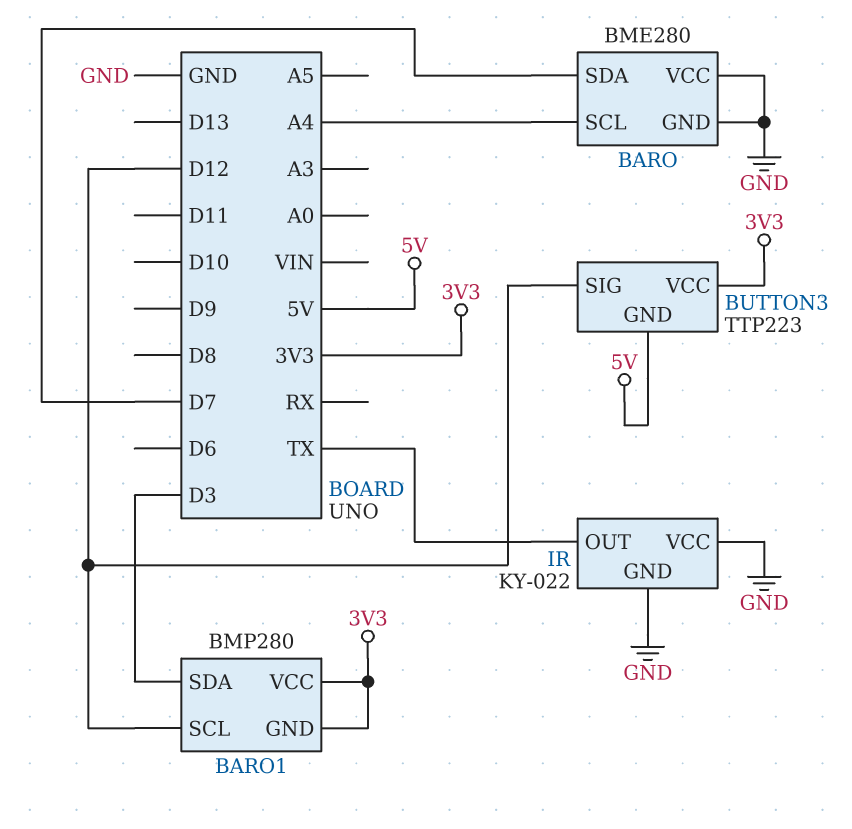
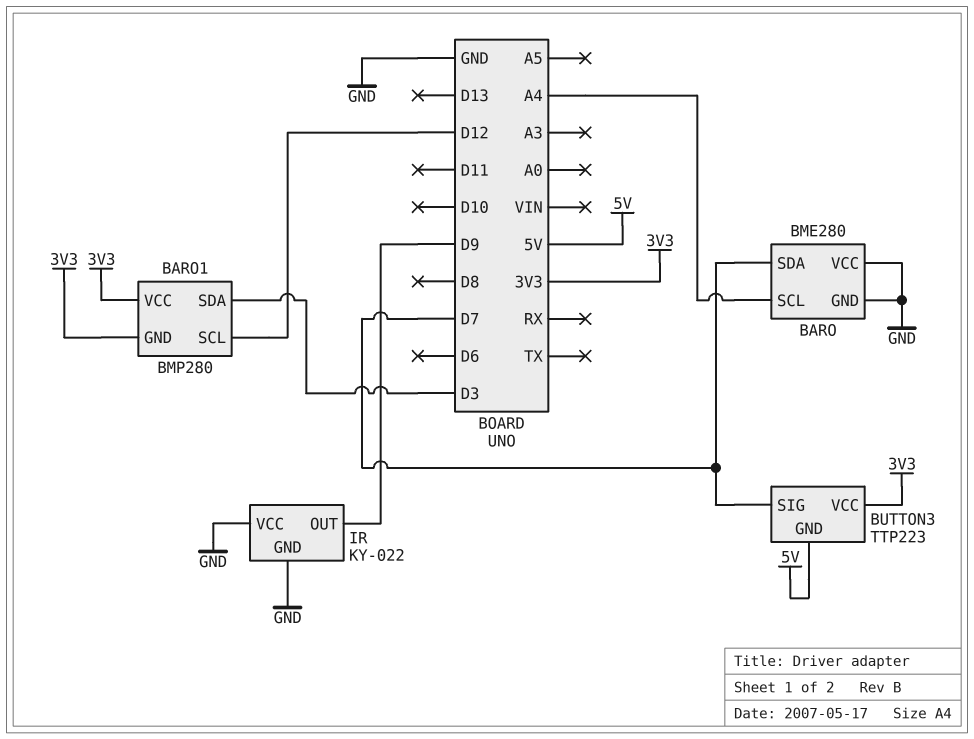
BUTTON3 pin SIG: D12 -> D7
IR pin OUT: TX -> D9

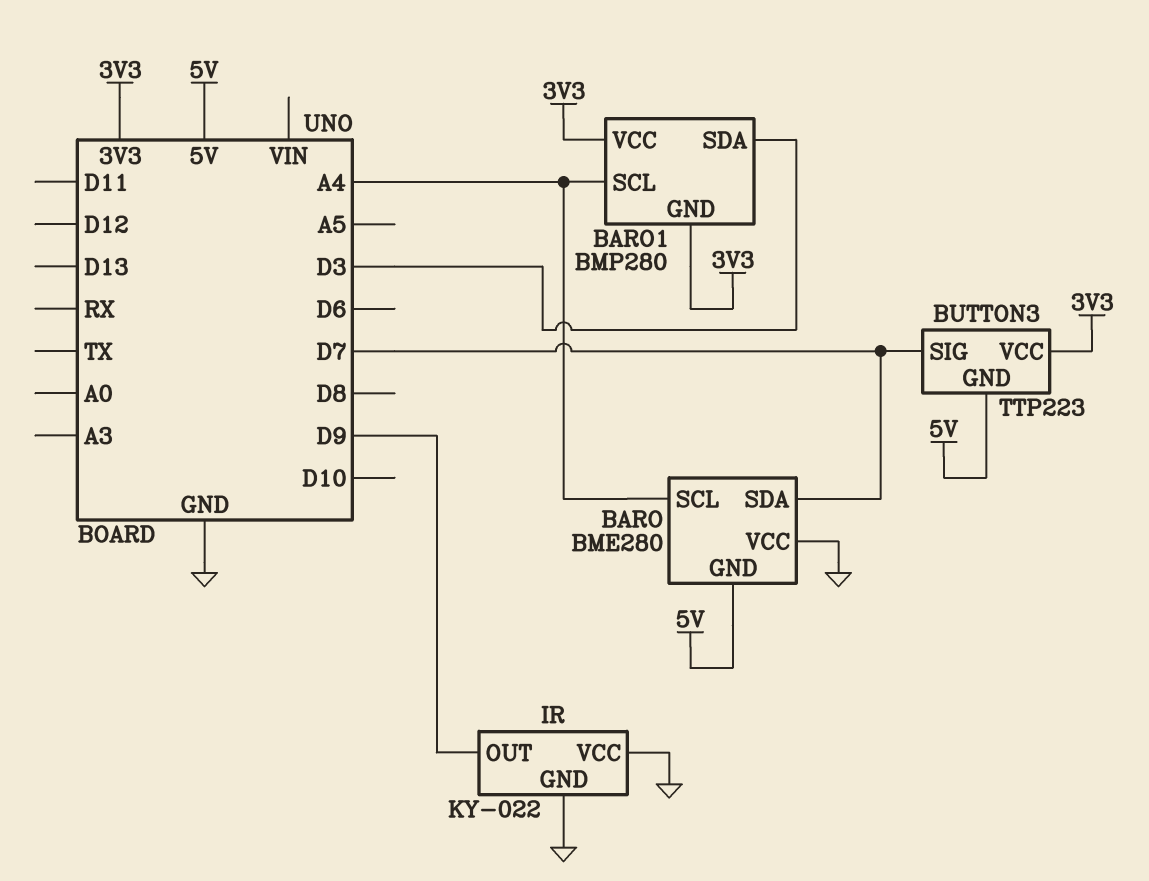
BARO pin GND: GND -> 5V
BARO1 pin SCL: D12 -> A4

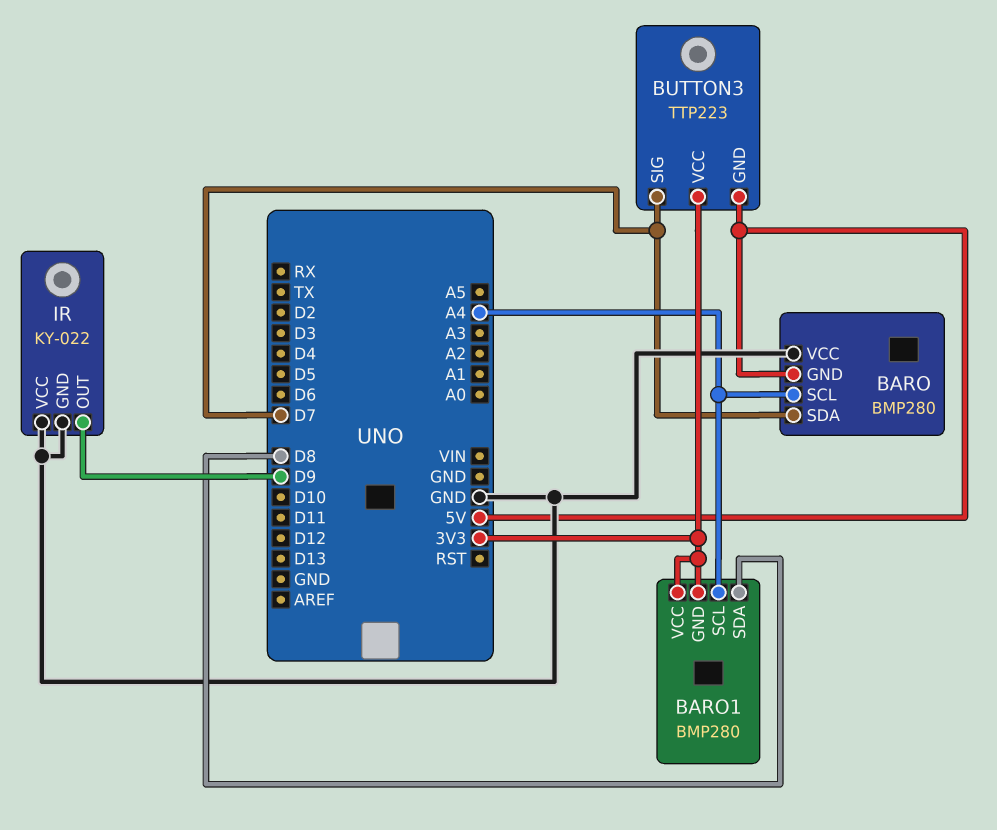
BARO: BME280 -> BMP280
BARO1 pin SDA: D3 -> D8

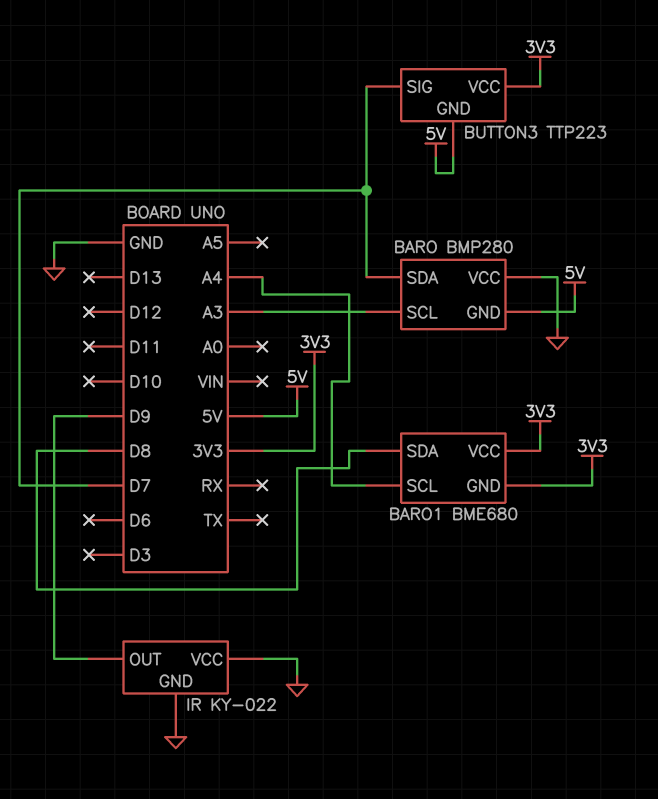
BARO pin SCL: A4 -> A3
BARO1: BMP280 -> BME680

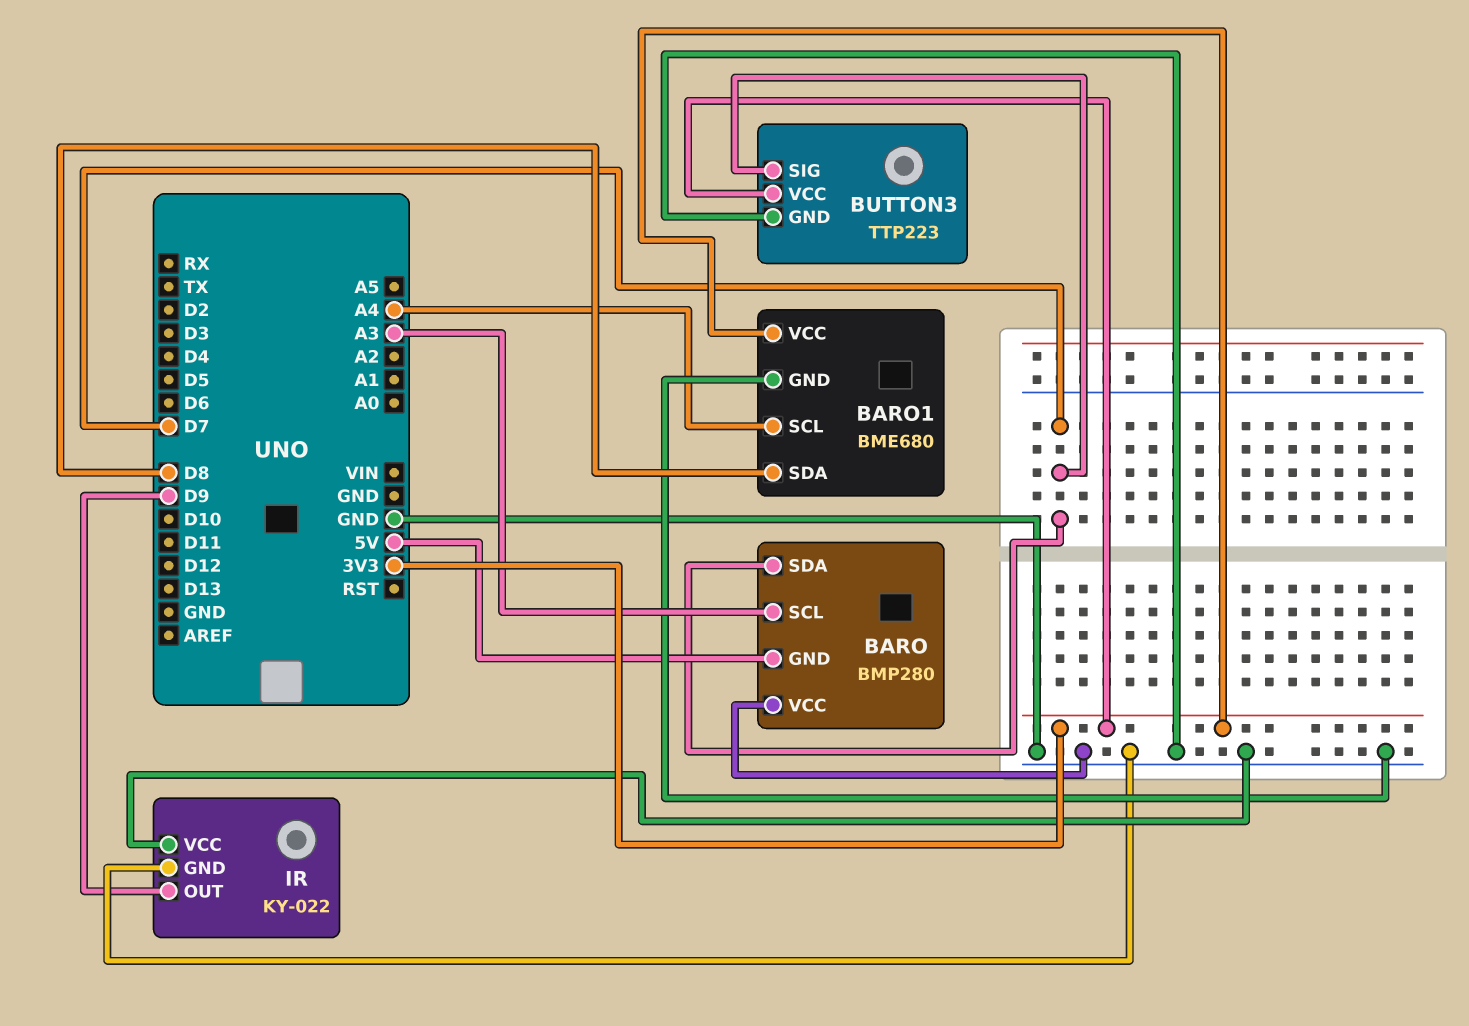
BARO1 pin GND: 3V3 -> GND
BUTTON3 pin GND: 5V -> GND

